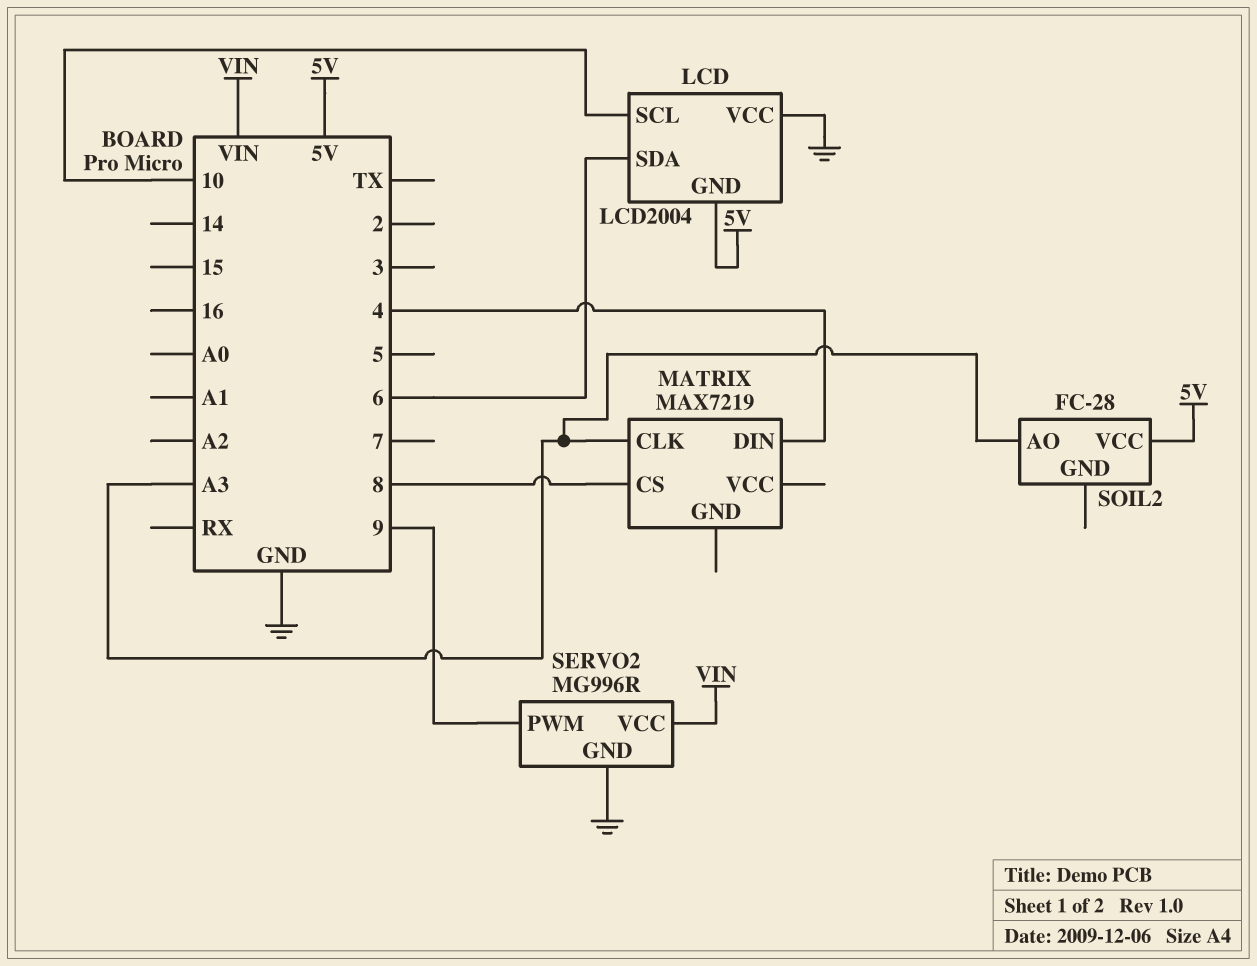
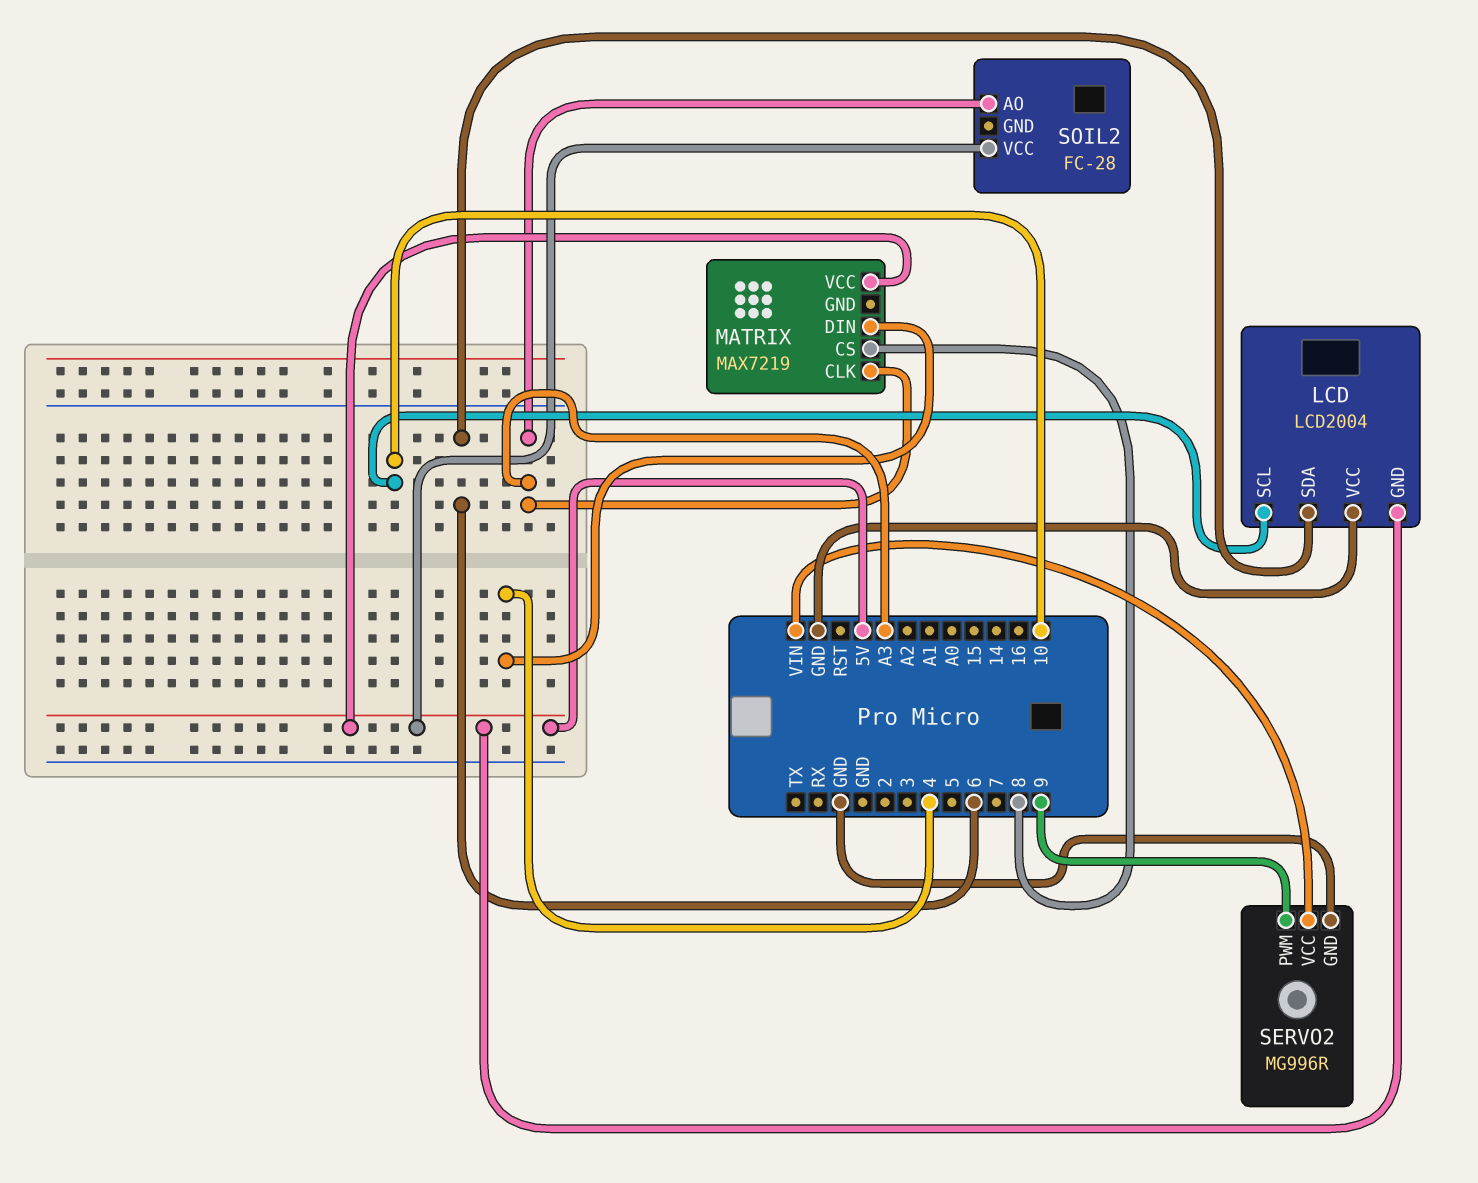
MATRIX pin VCC: none -> 5V

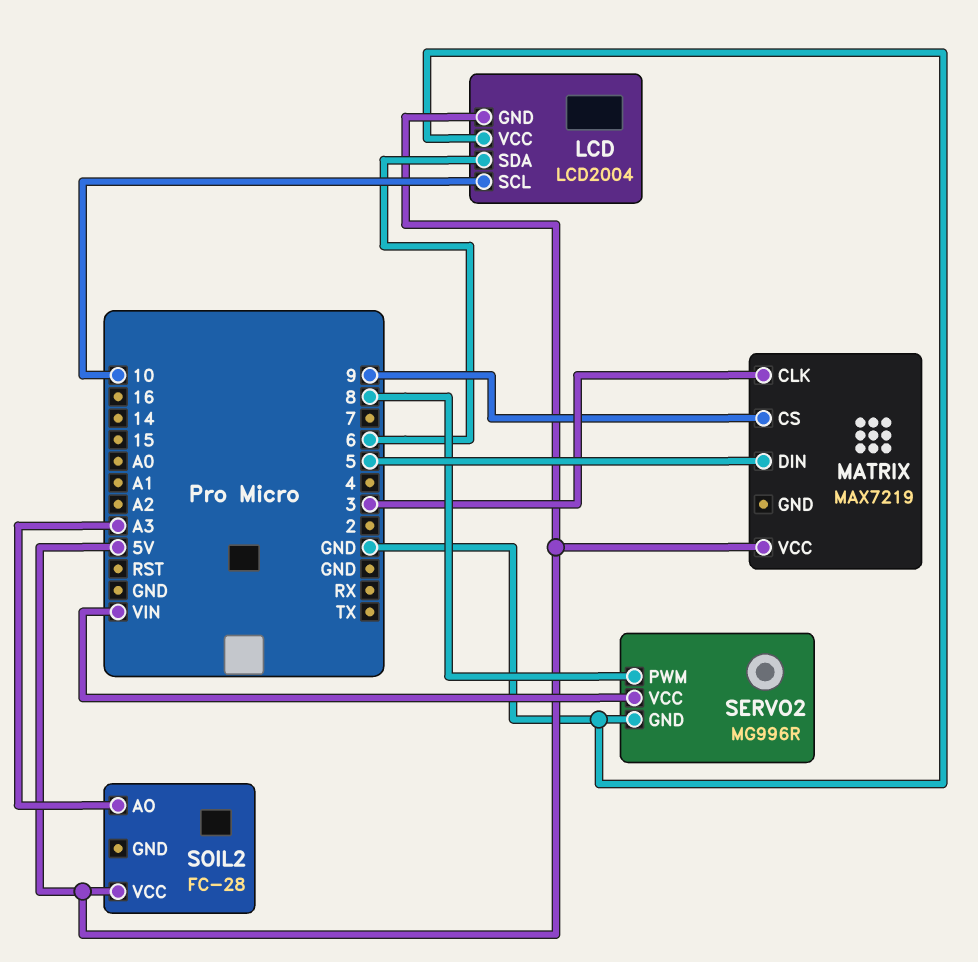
MATRIX pin CLK: A3 -> 3
MATRIX pin CS: 8 -> 9
MATRIX pin DIN: 4 -> 5
SERVO2 pin PWM: 9 -> 8

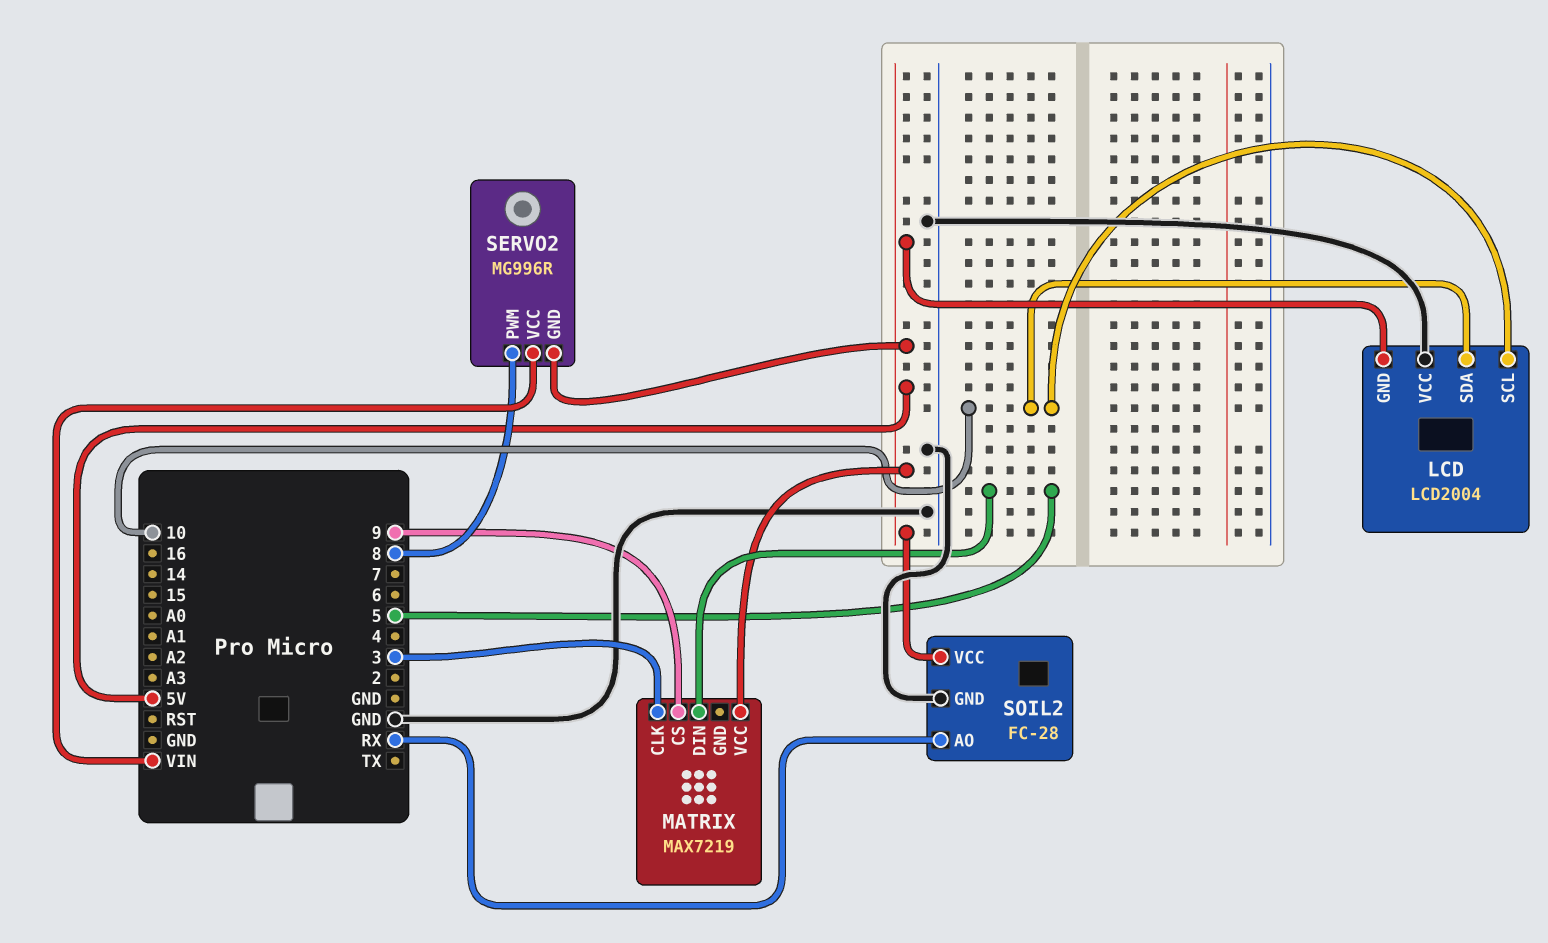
LCD pin SDA: 6 -> 10
SERVO2 pin GND: GND -> 5V
SOIL2 pin AO: A3 -> RX
SOIL2 pin GND: none -> GND

